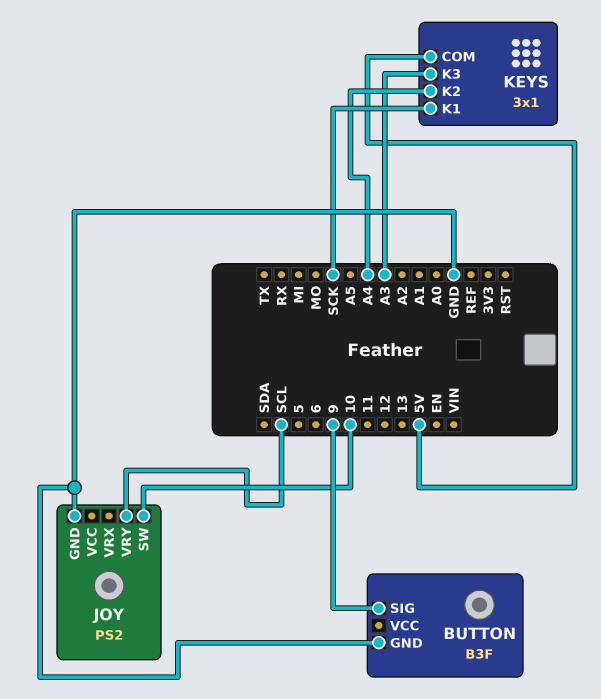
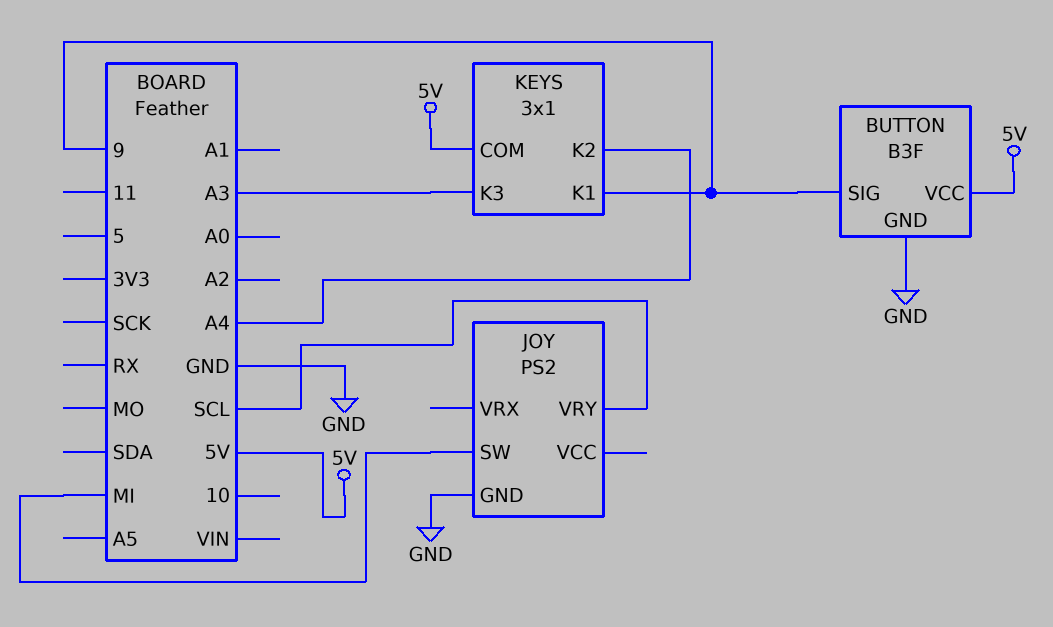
BUTTON pin VCC: none -> 5V
JOY pin SW: 10 -> MI
KEYS pin K1: SCK -> 9

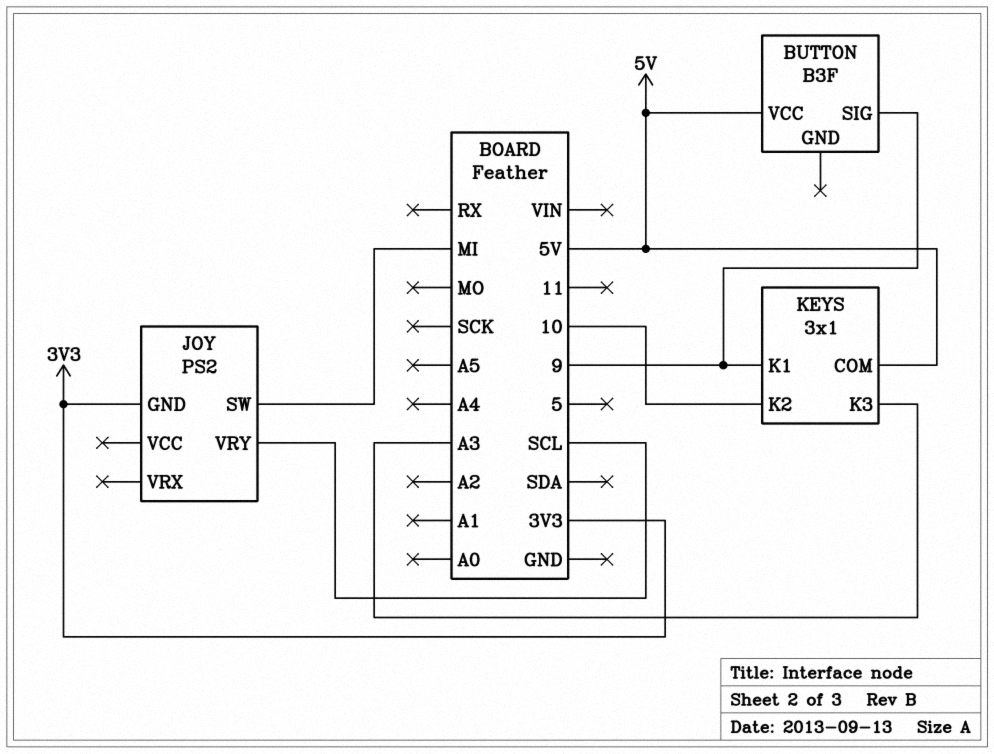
BUTTON pin GND: GND -> none
JOY pin GND: GND -> 3V3
KEYS pin K2: A4 -> 10

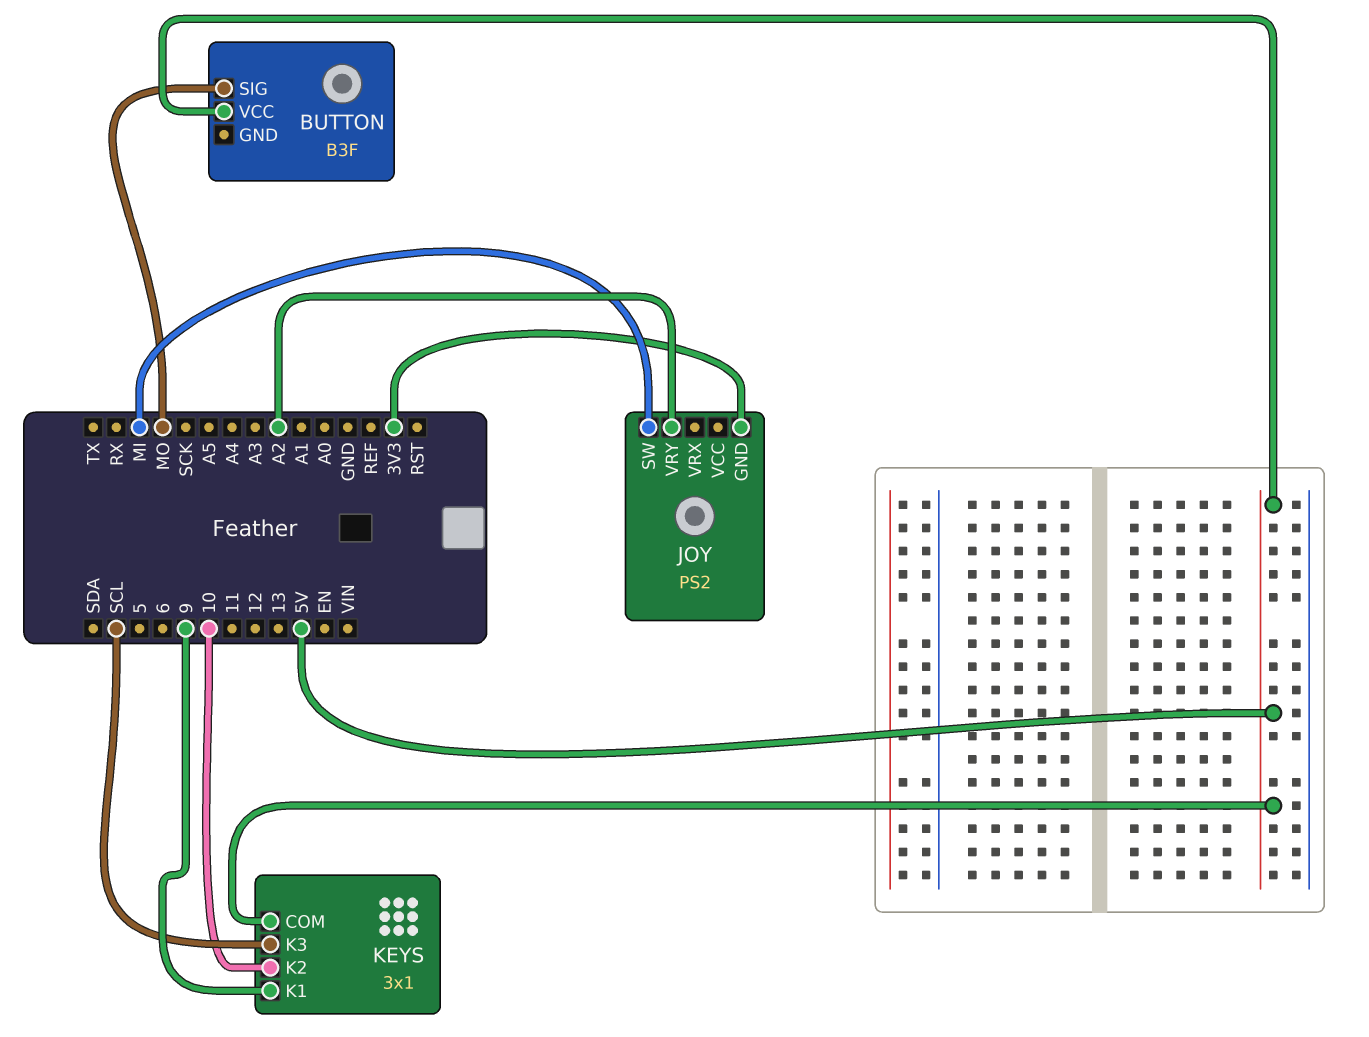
BUTTON pin SIG: 9 -> MO
JOY pin VRY: SCL -> A2
KEYS pin K3: A3 -> SCL

